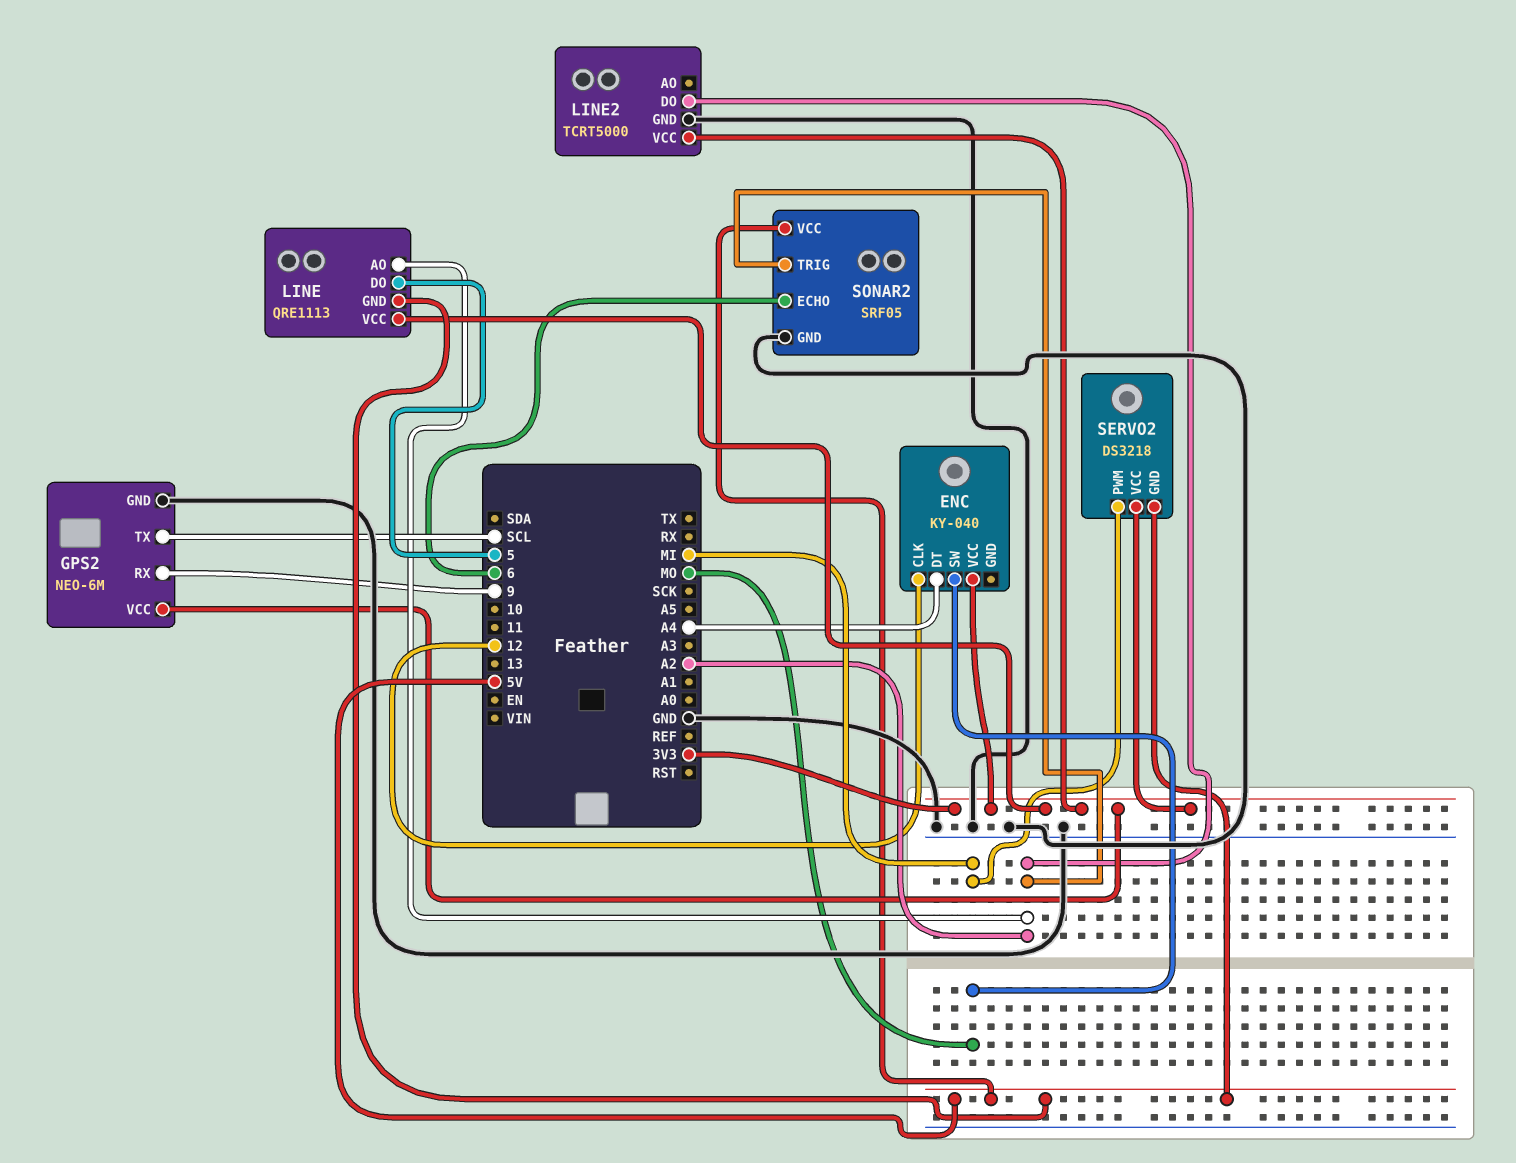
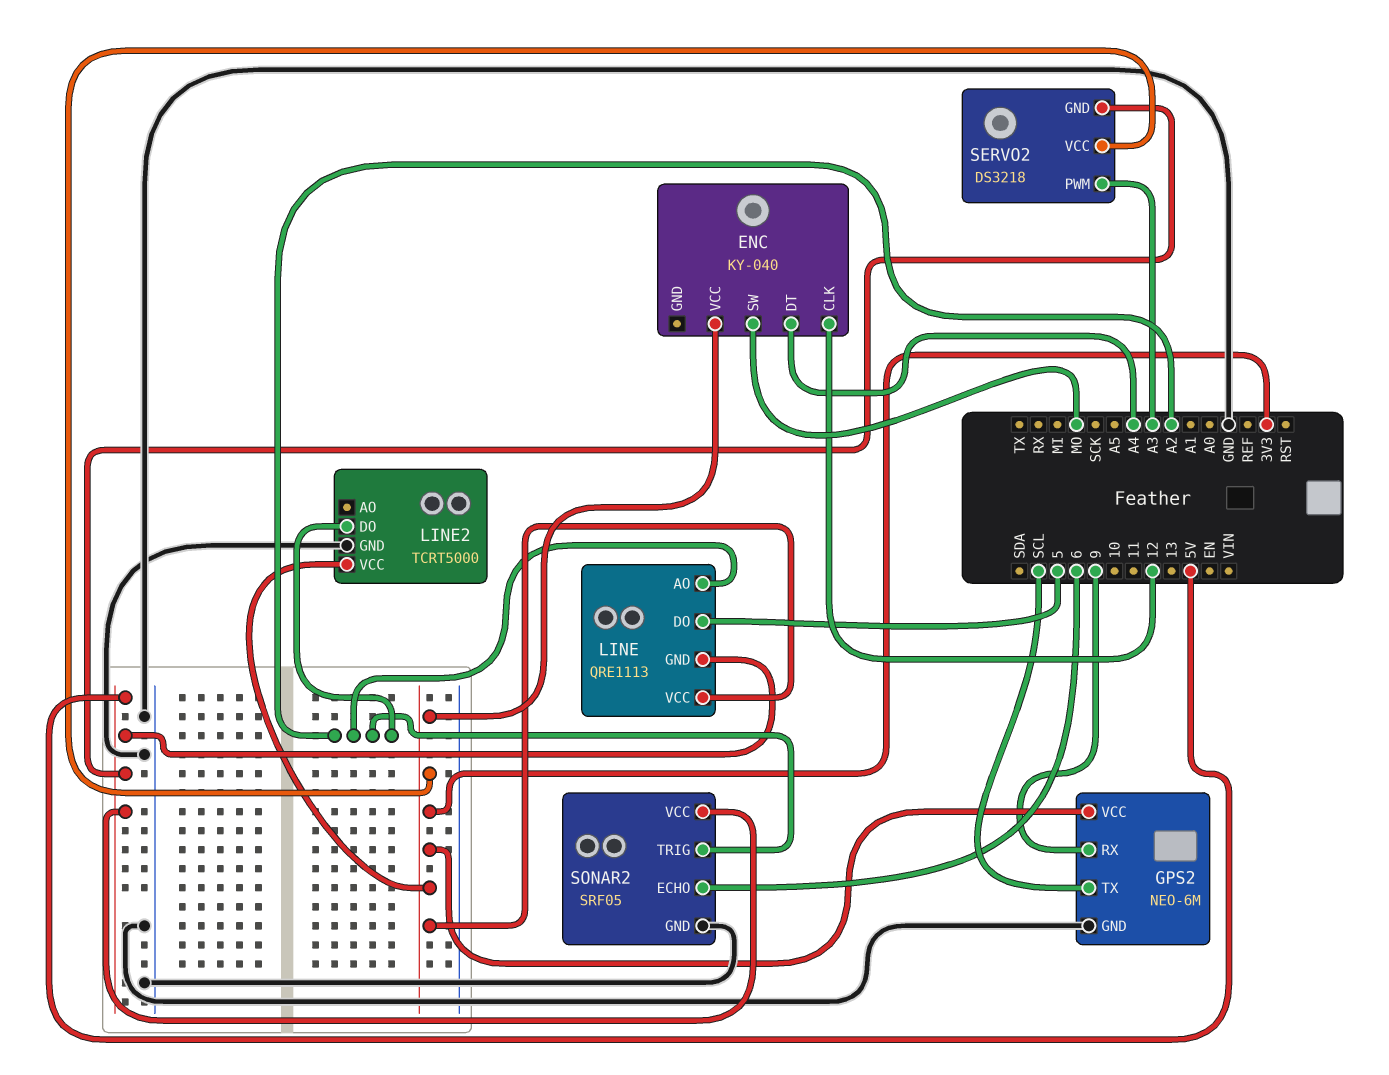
SERVO2 pin PWM: MI -> A3

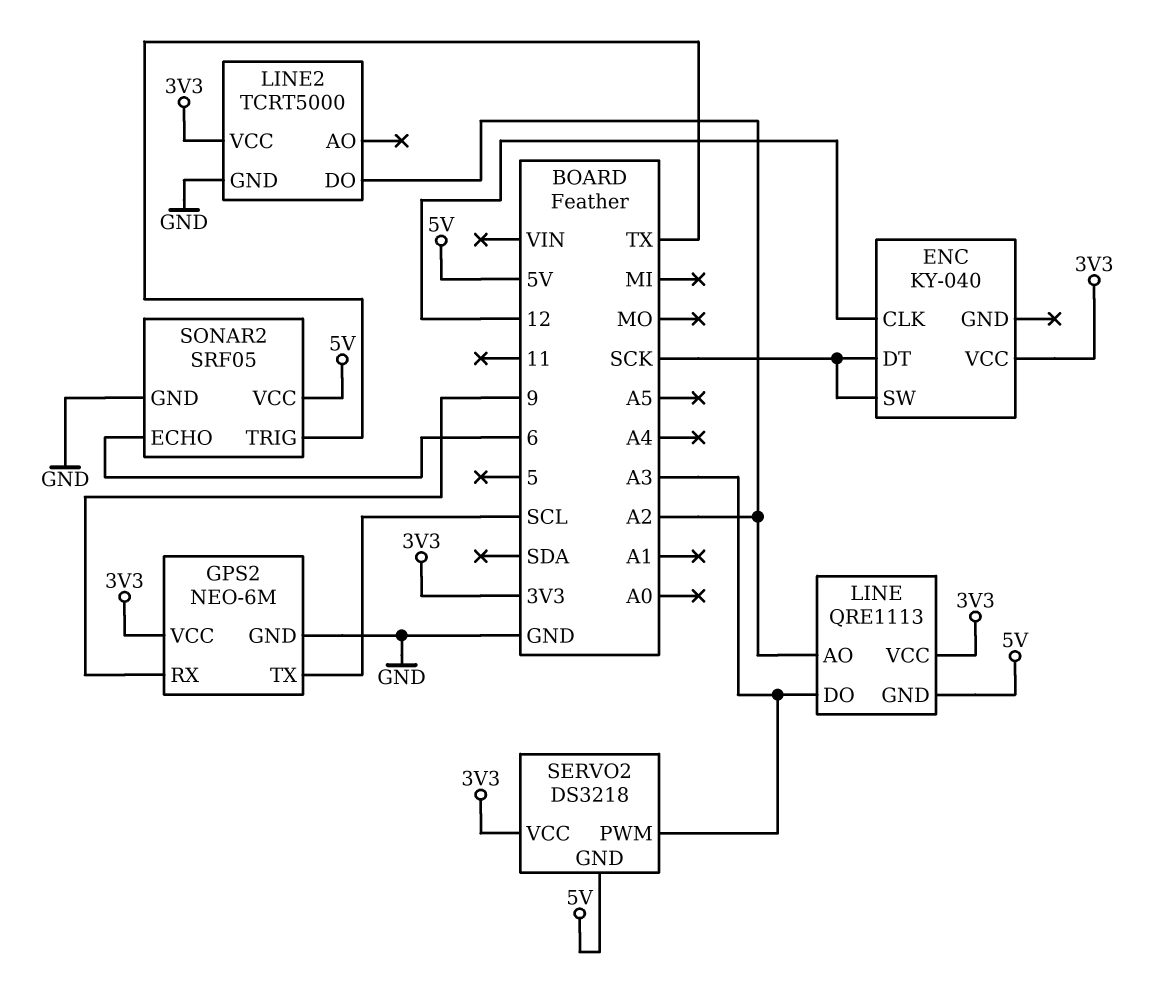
ENC pin DT: A4 -> SCK
ENC pin SW: MO -> SCK
LINE pin DO: 5 -> A3
SONAR2 pin TRIG: A2 -> TX

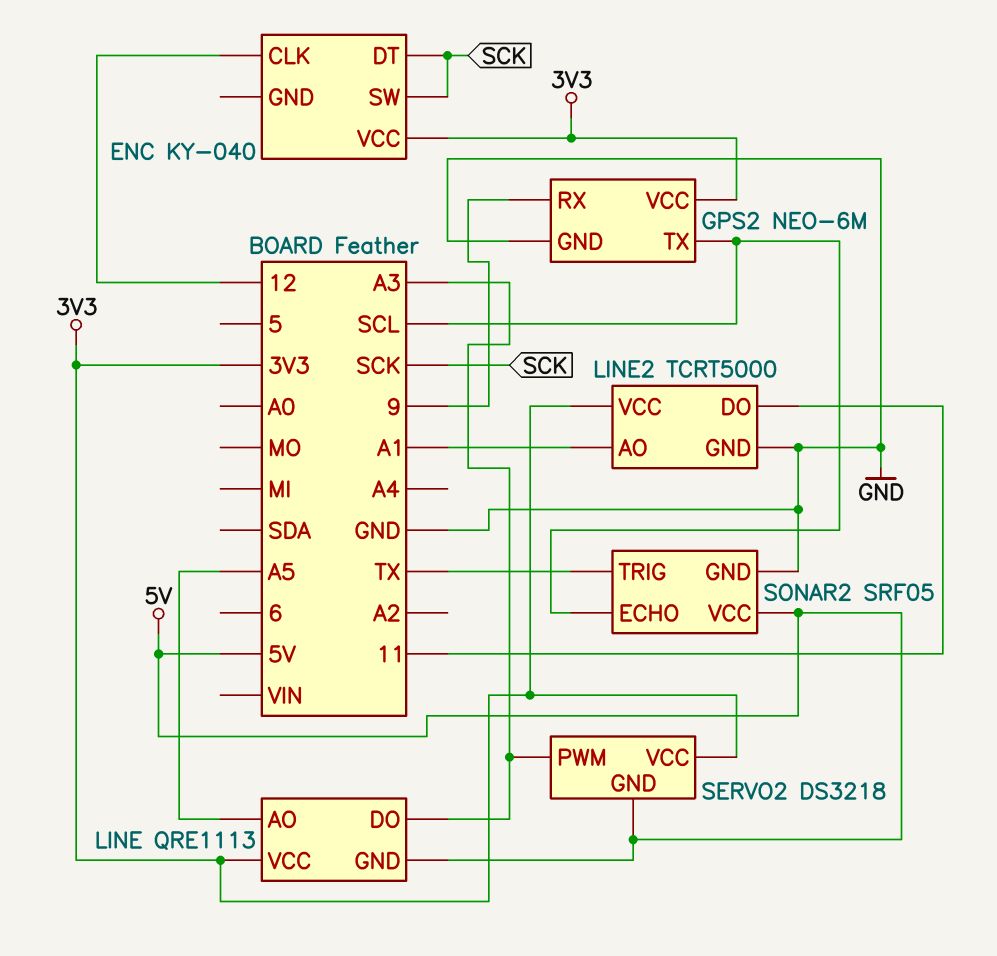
LINE pin AO: A2 -> A5
LINE2 pin AO: none -> A1
LINE2 pin DO: A2 -> 11
SONAR2 pin ECHO: 6 -> SCL

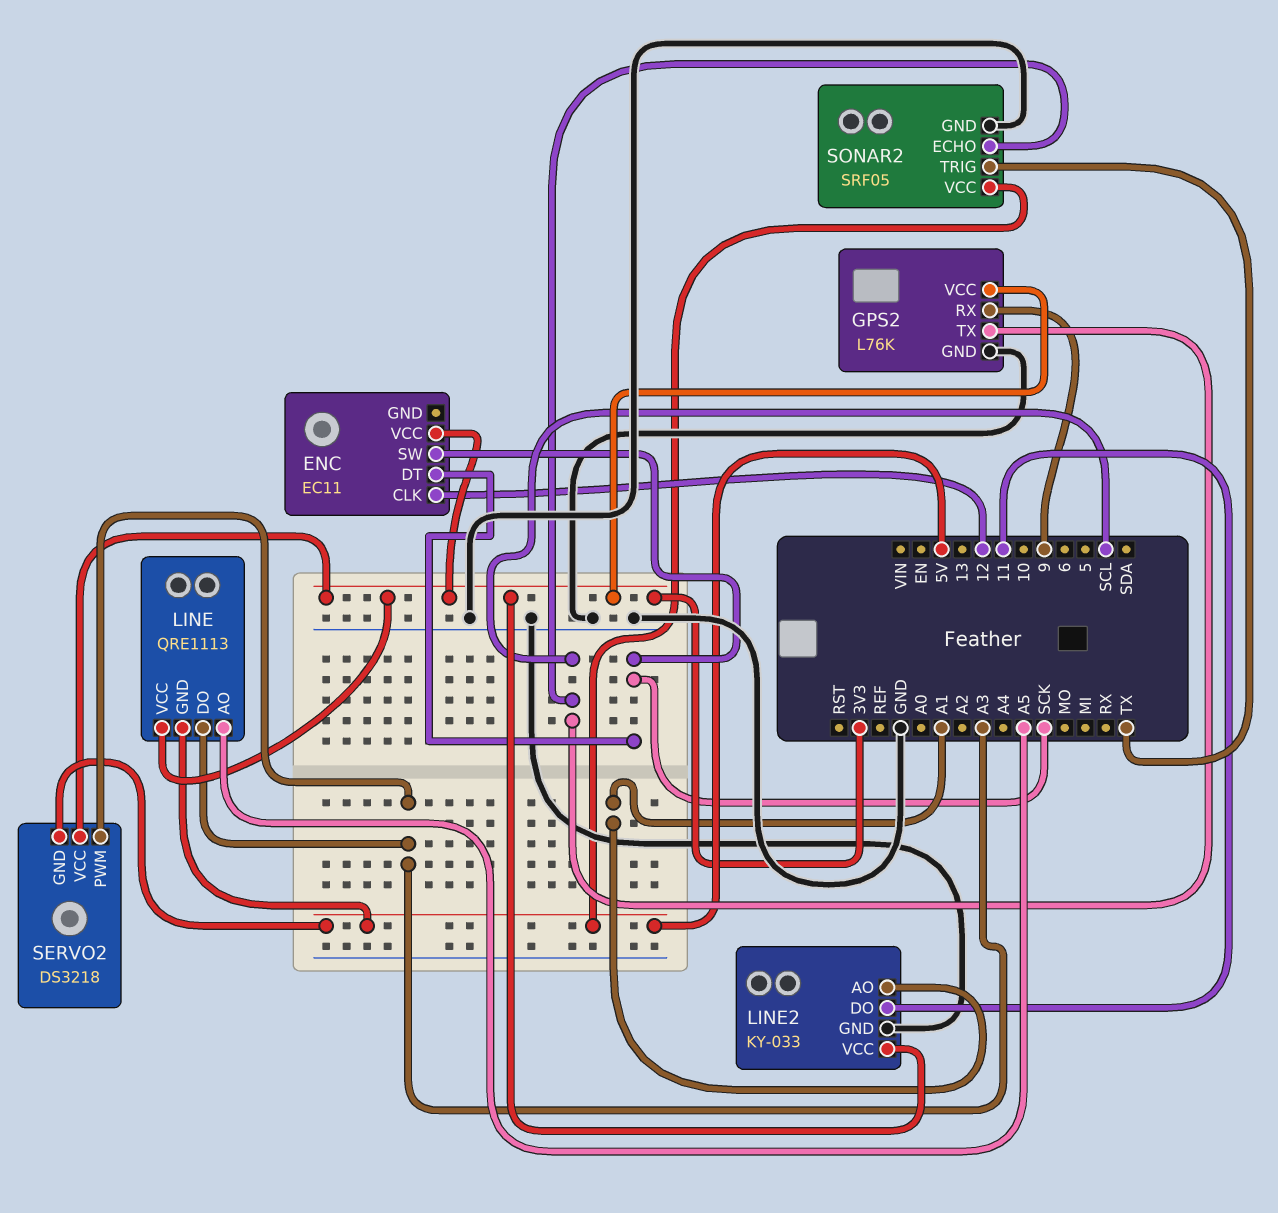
ENC: KY-040 -> EC11
GPS2: NEO-6M -> L76K
LINE2: TCRT5000 -> KY-033

